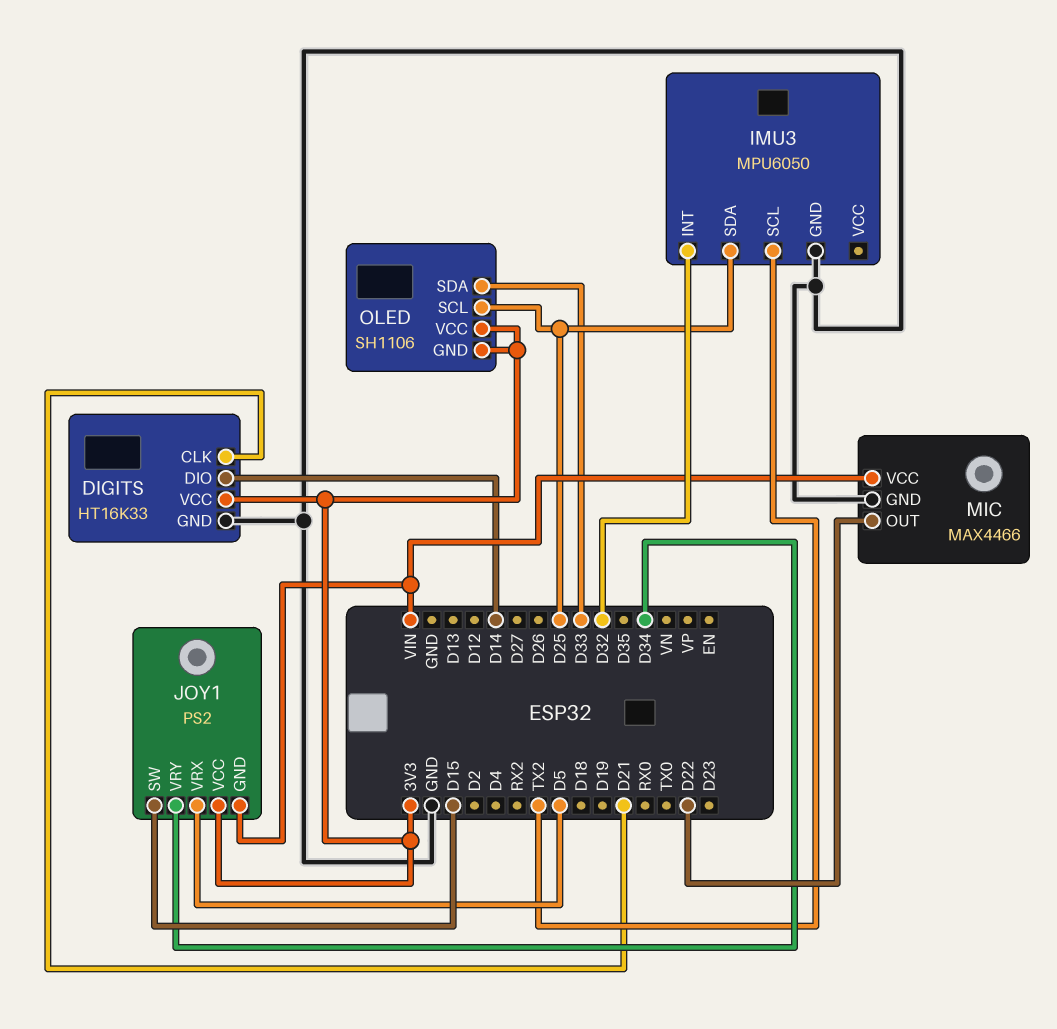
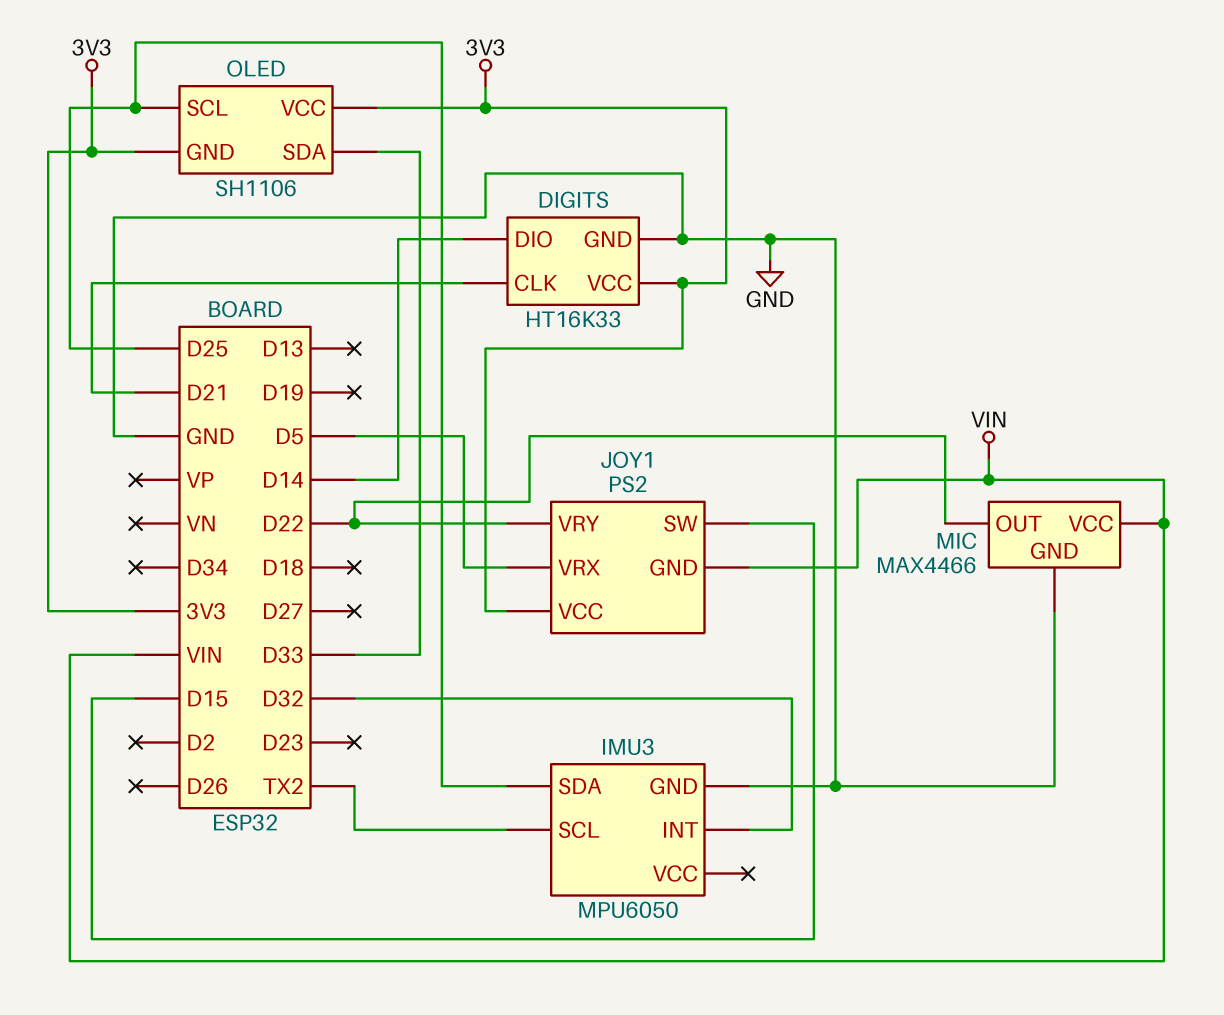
JOY1 pin VRY: D34 -> D22

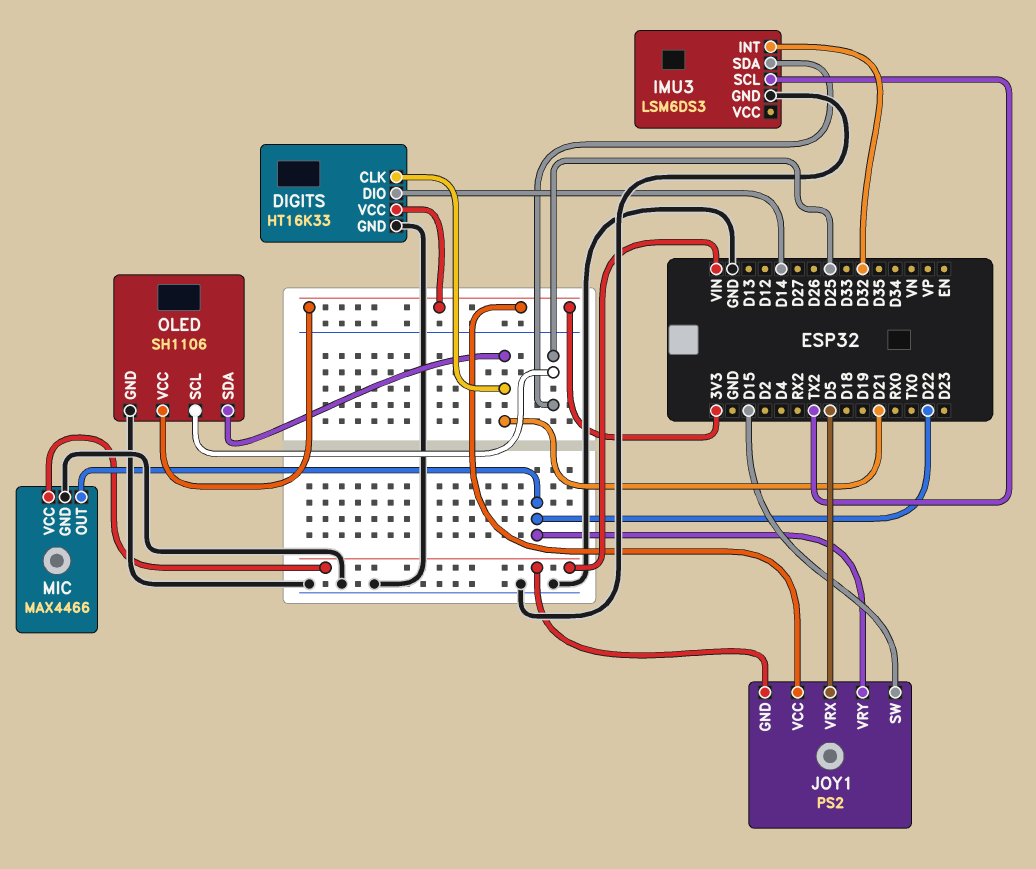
IMU3: MPU6050 -> LSM6DS3
OLED pin GND: 3V3 -> GND
OLED pin SDA: D33 -> D21

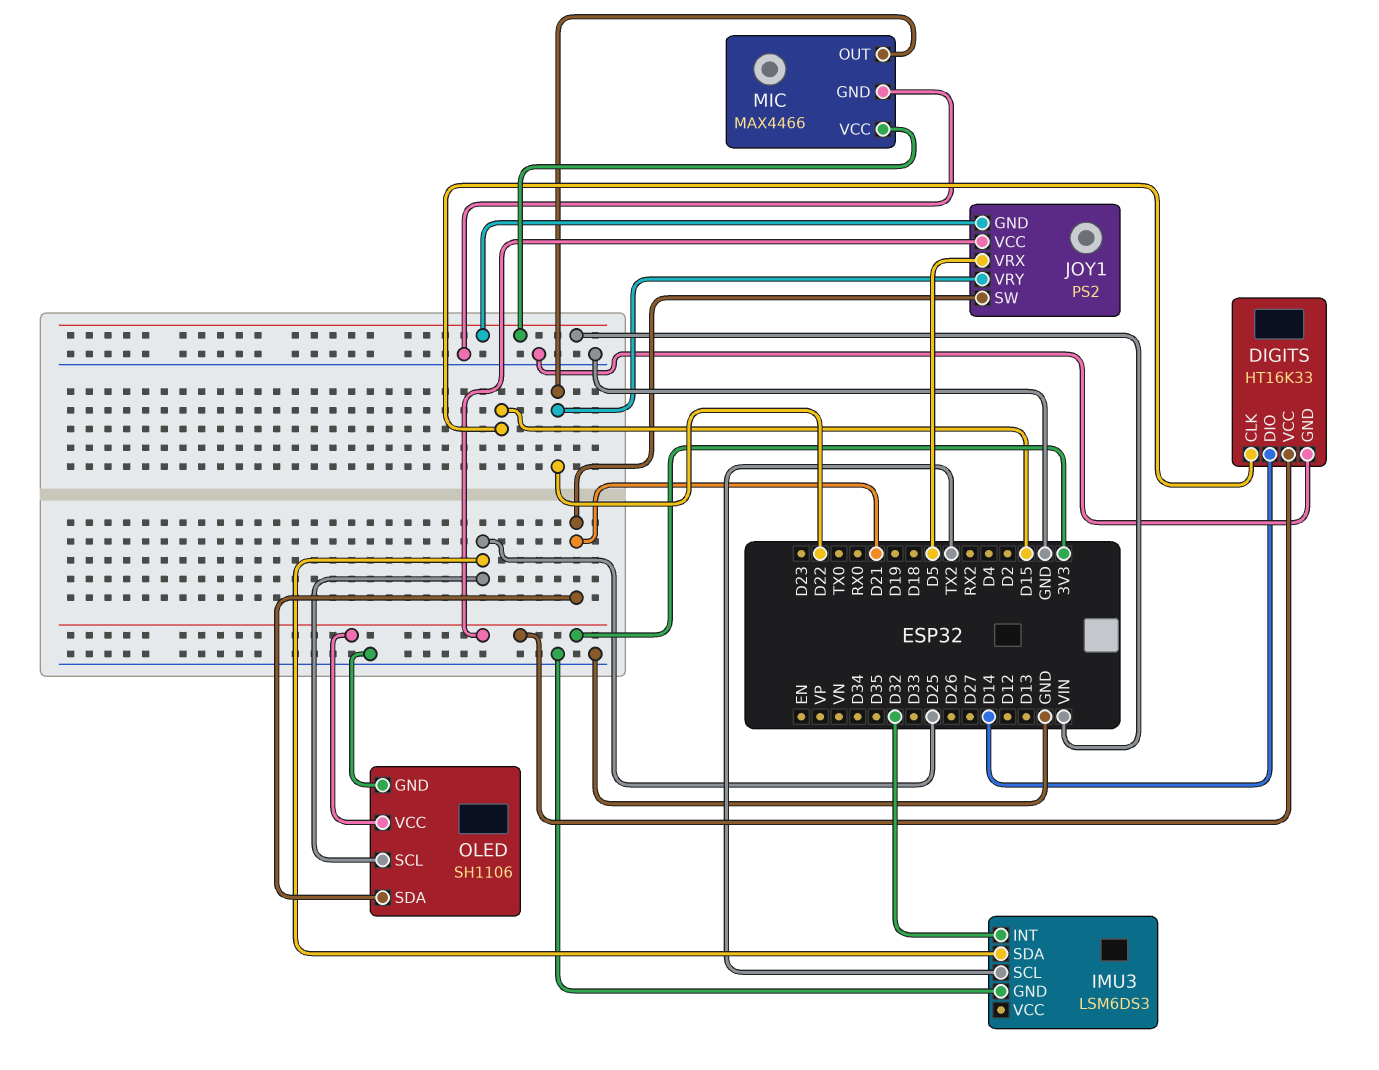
DIGITS pin CLK: D21 -> D15
JOY1 pin SW: D15 -> D21

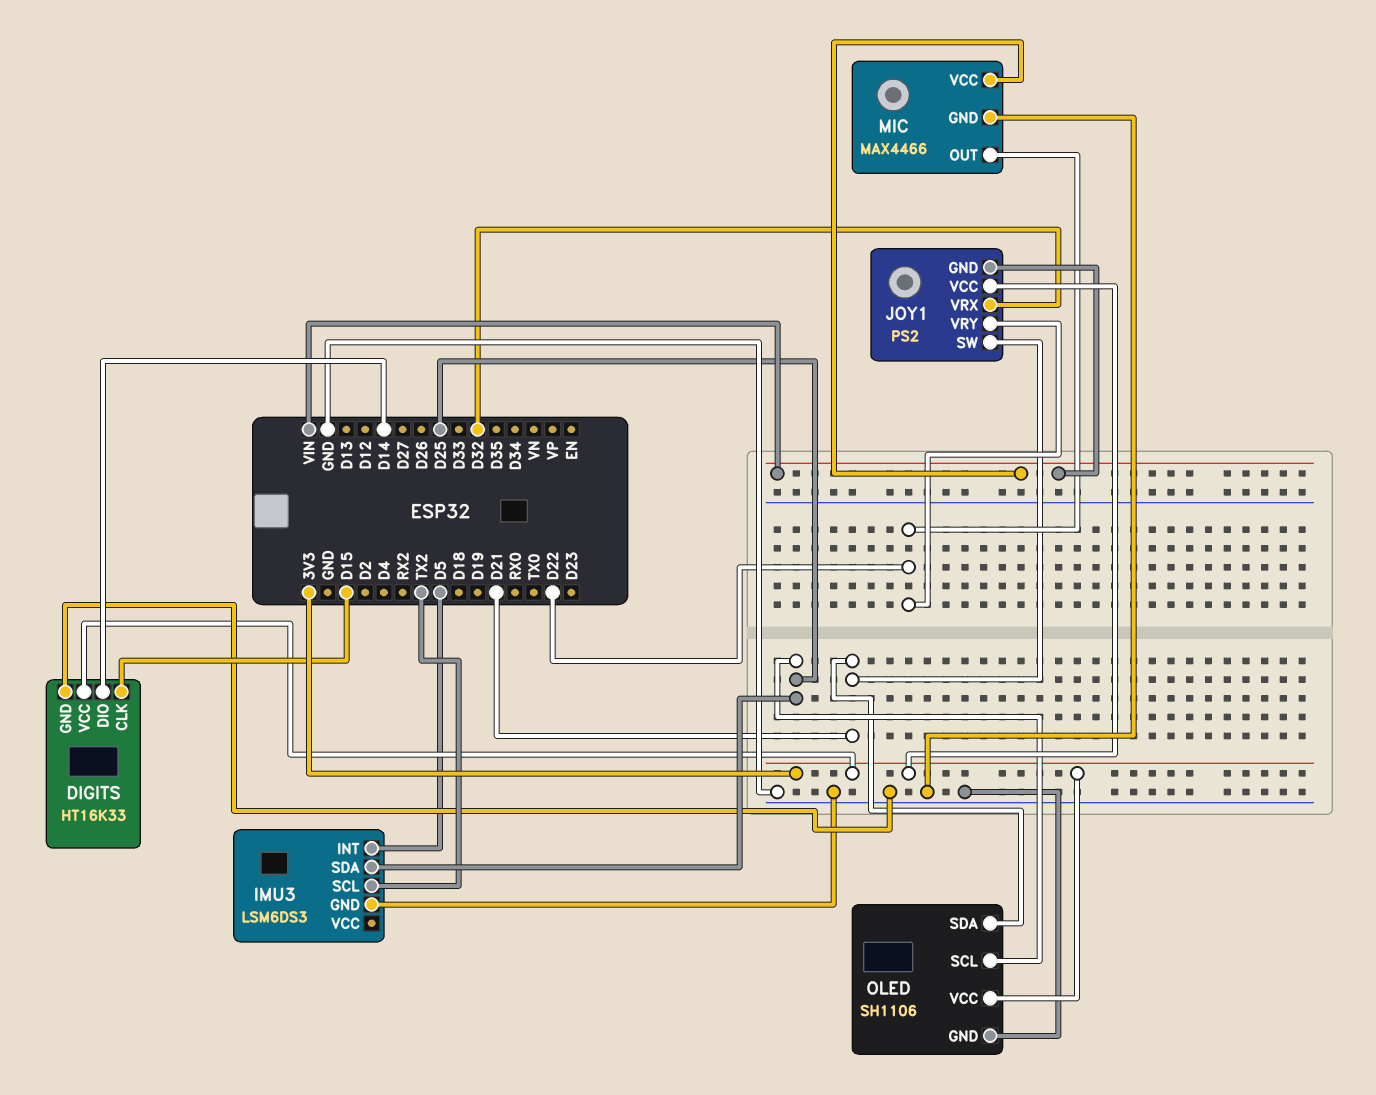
IMU3 pin INT: D32 -> D5
JOY1 pin VRX: D5 -> D32

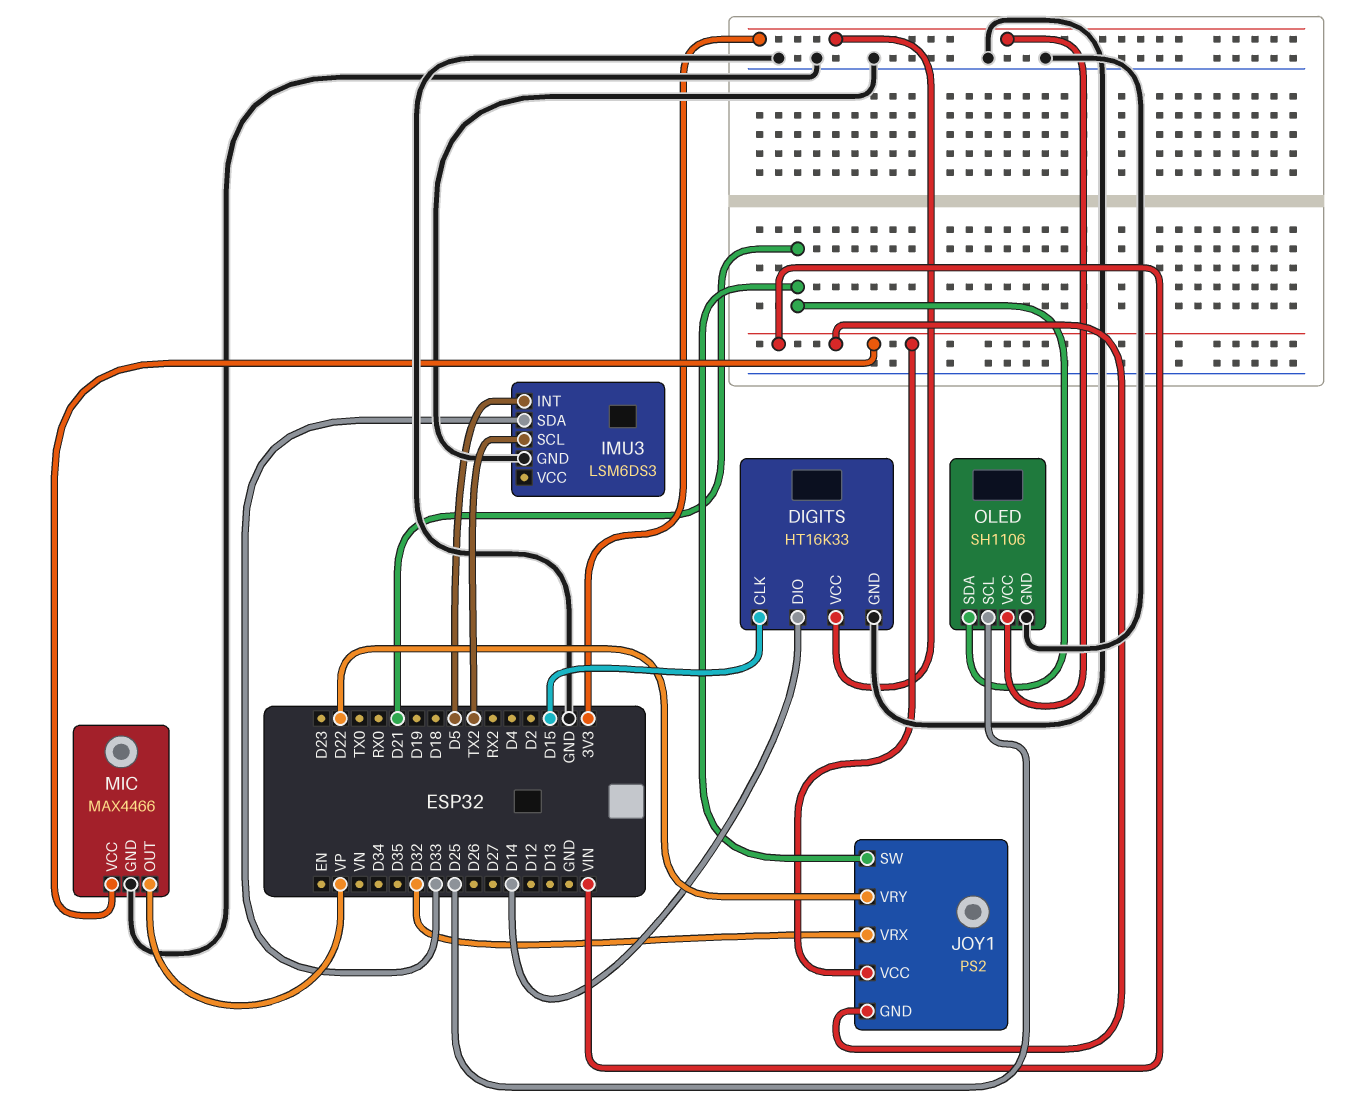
IMU3 pin SDA: D25 -> D33
JOY1 pin VCC: 3V3 -> VIN
MIC pin OUT: D22 -> VP

